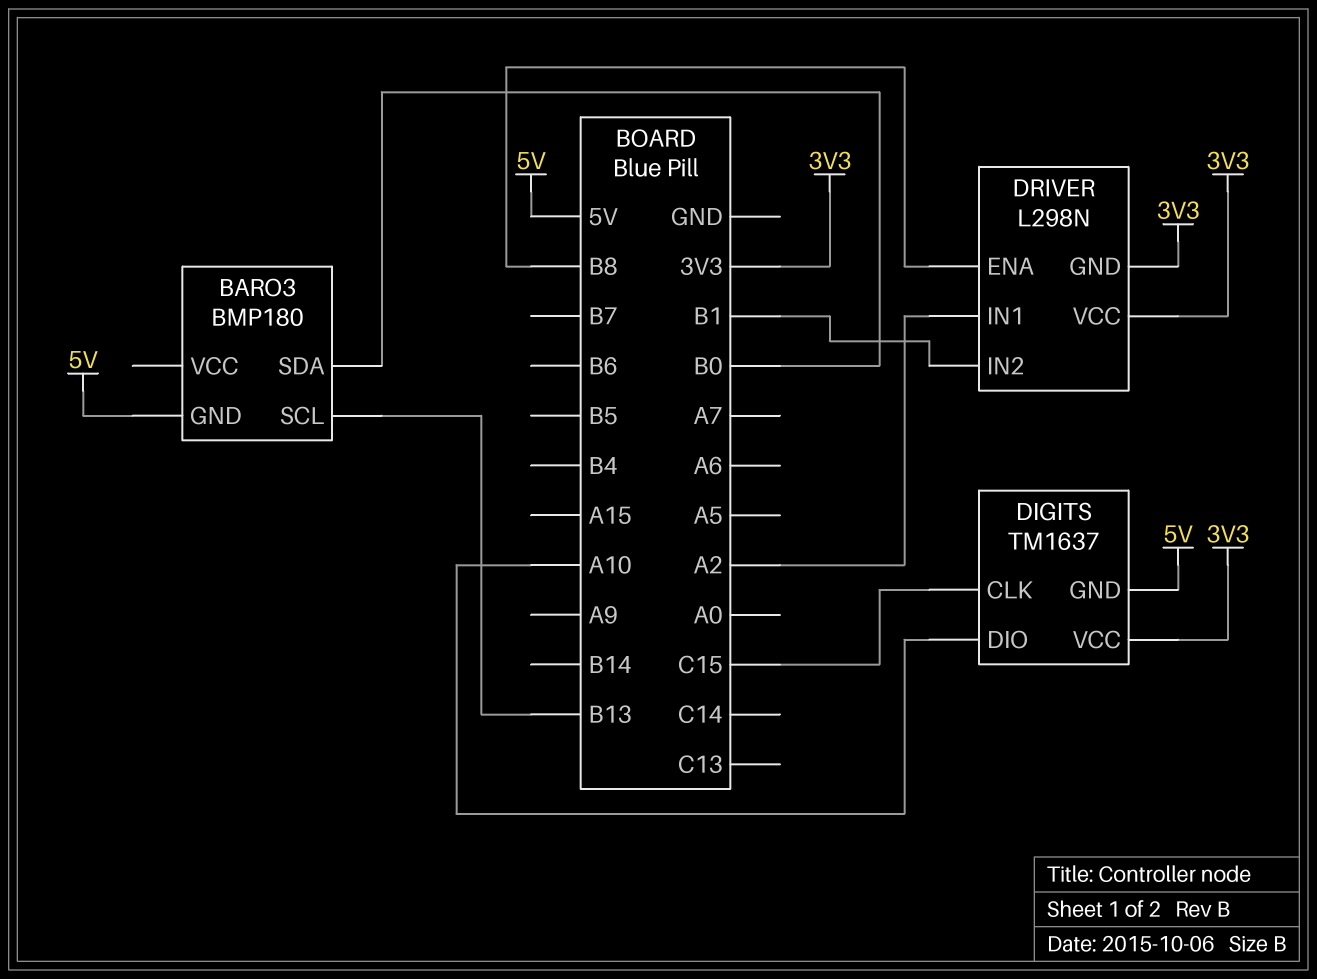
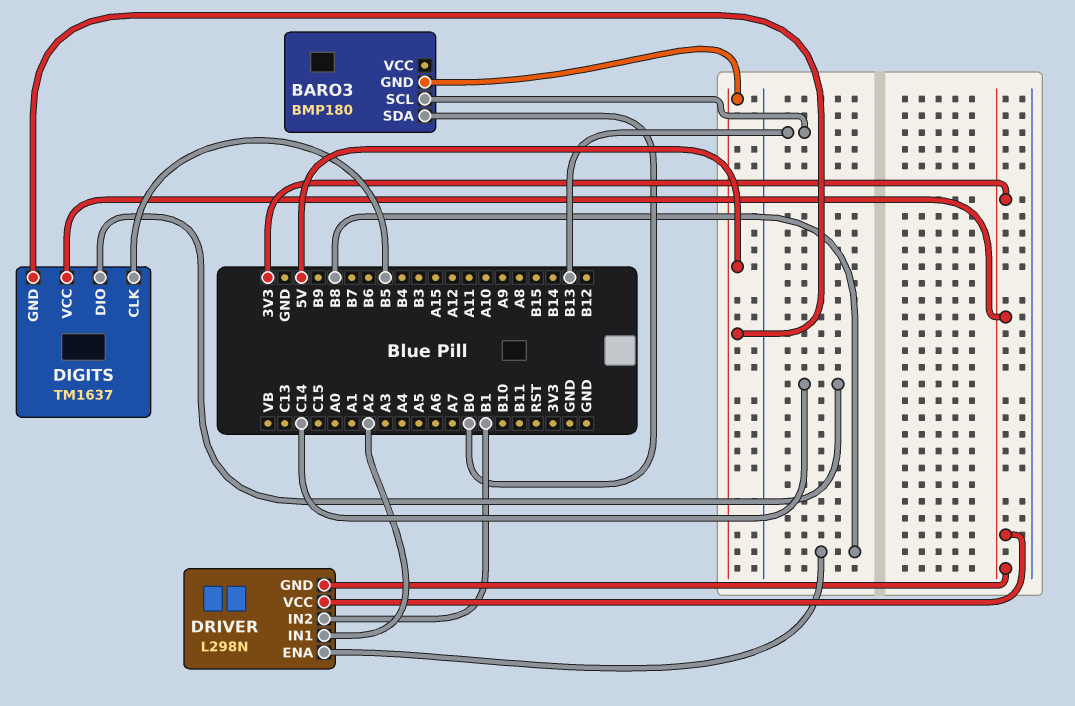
DIGITS pin CLK: C15 -> B5
DIGITS pin DIO: A10 -> C14

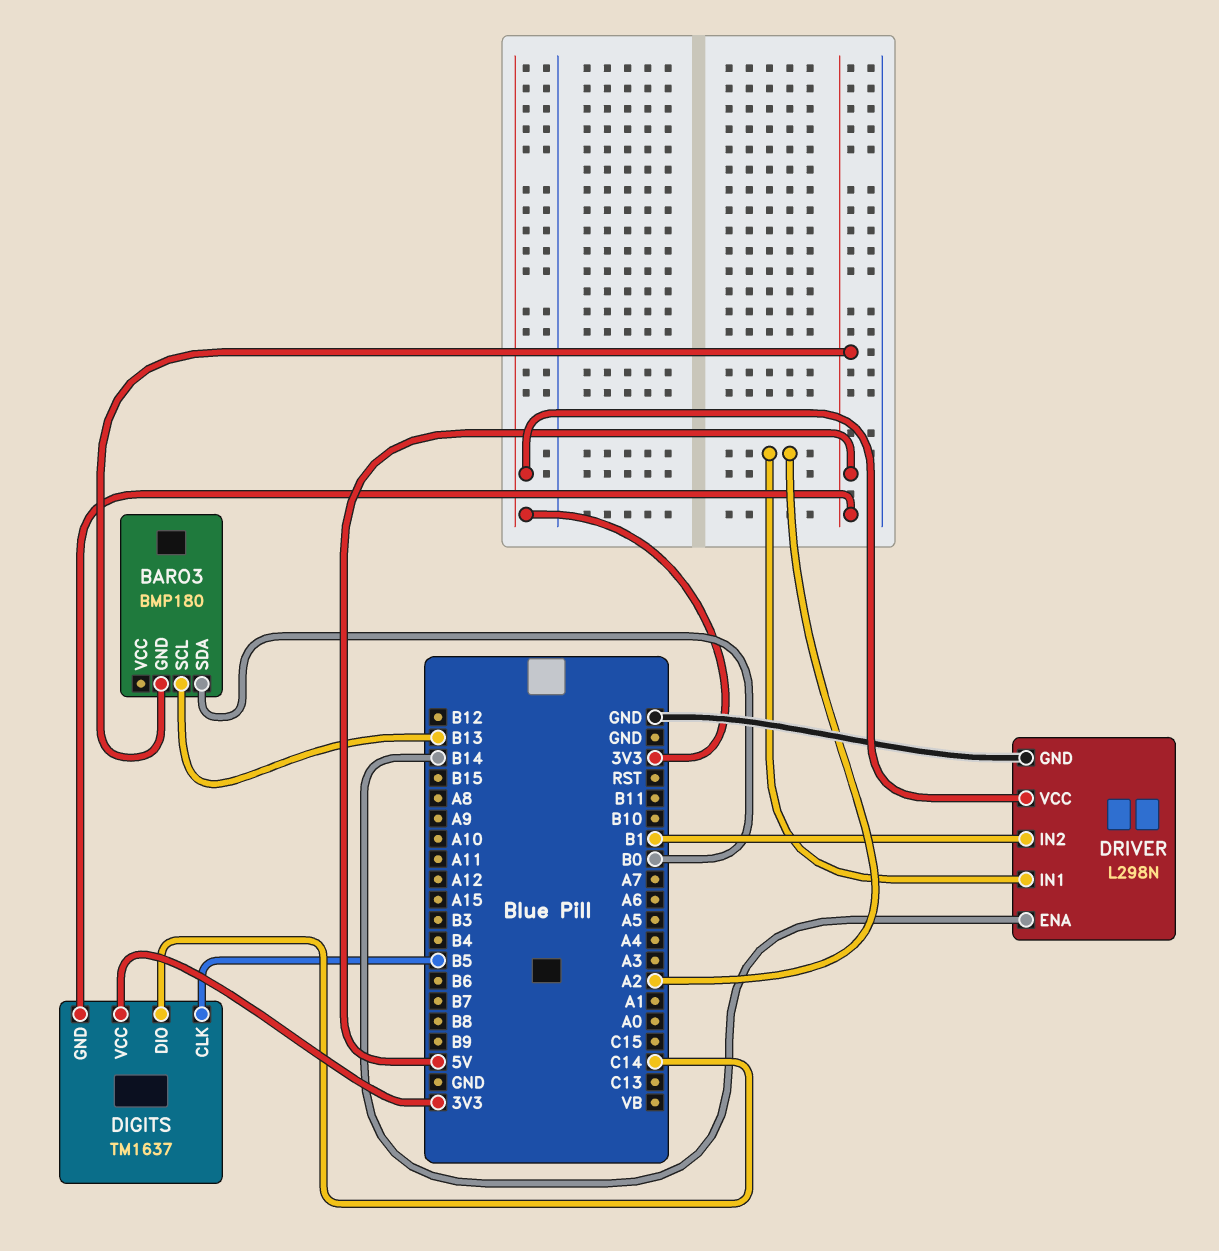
DRIVER pin ENA: B8 -> B14
DRIVER pin GND: 3V3 -> GND

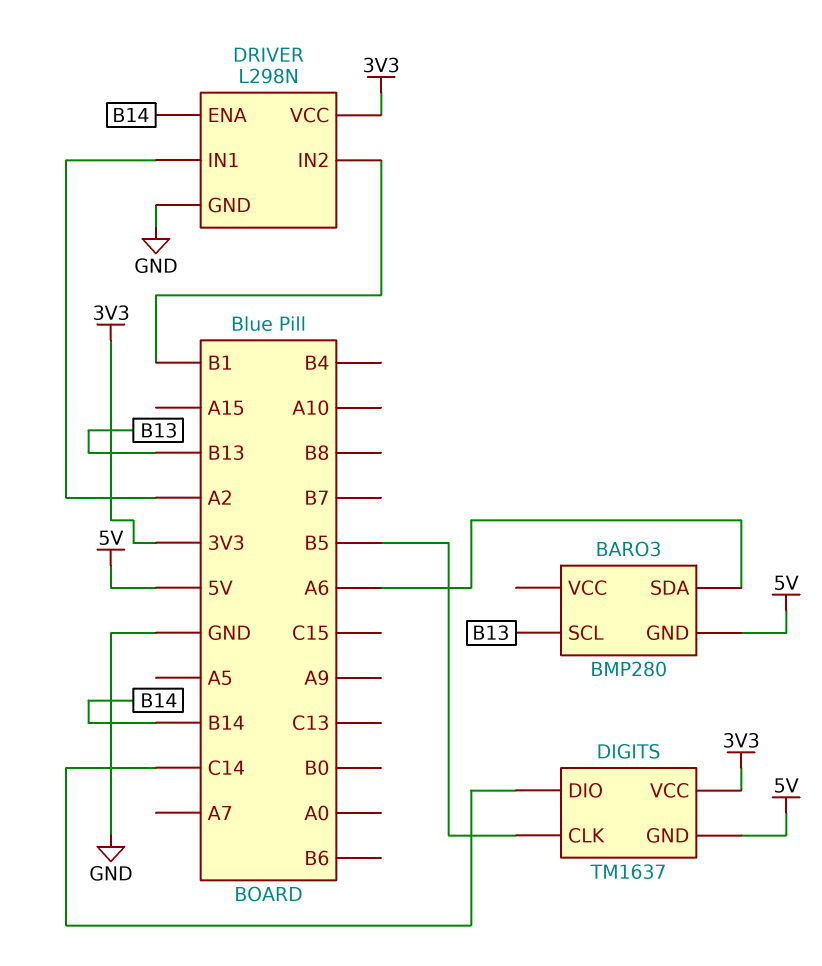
BARO3: BMP180 -> BMP280
BARO3 pin SDA: B0 -> A6

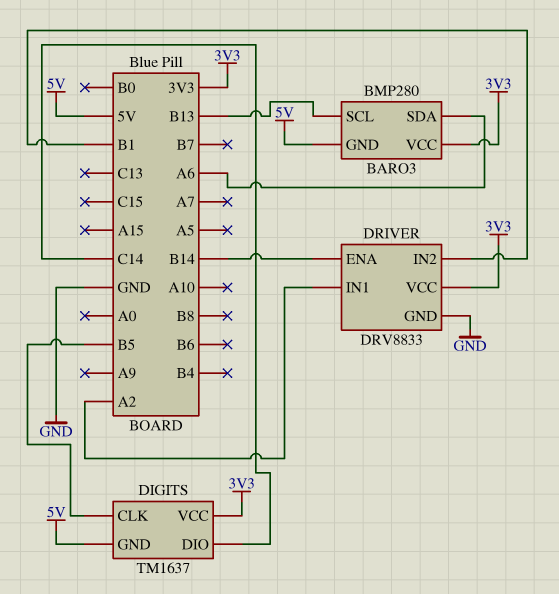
BARO3 pin VCC: none -> 3V3
DRIVER: L298N -> DRV8833

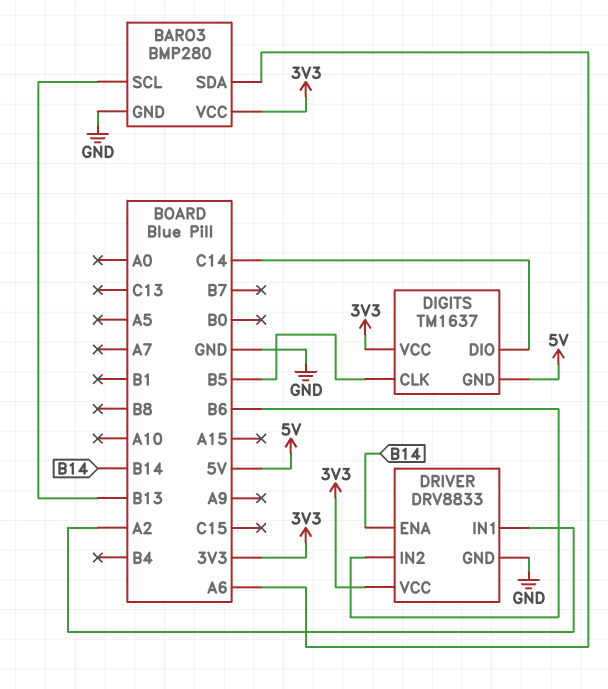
BARO3 pin GND: 5V -> GND
DRIVER pin IN2: B1 -> B6

